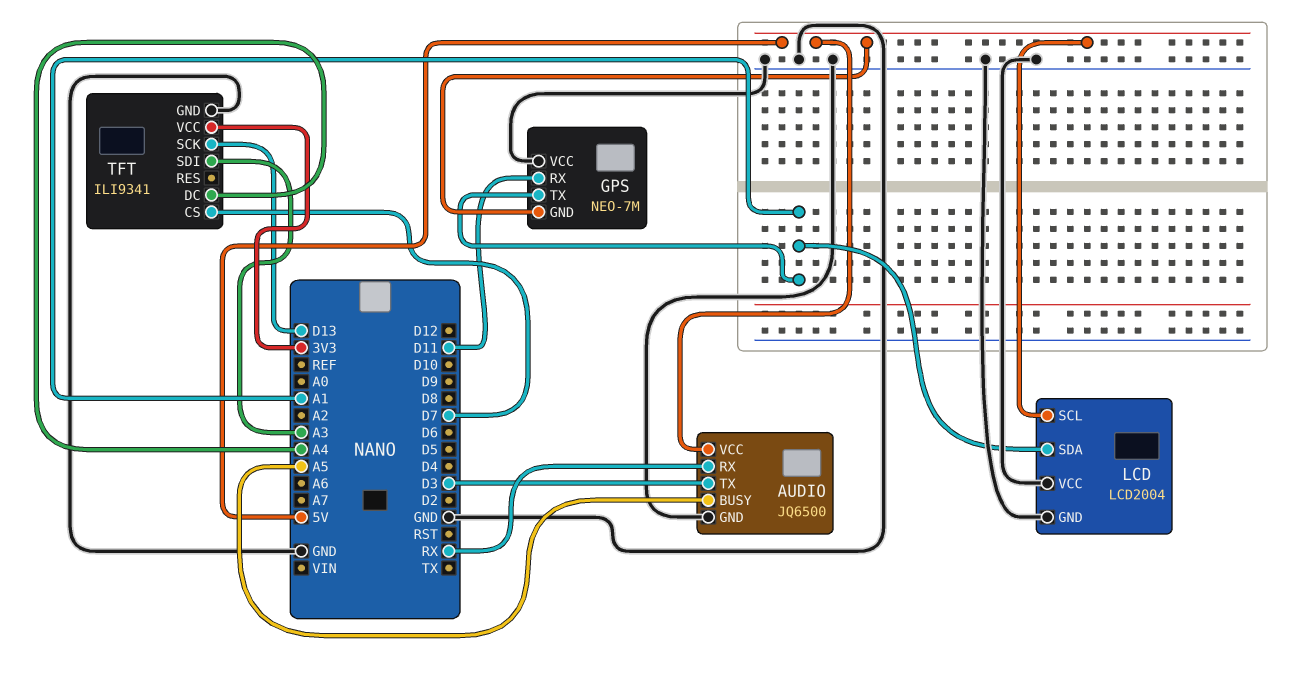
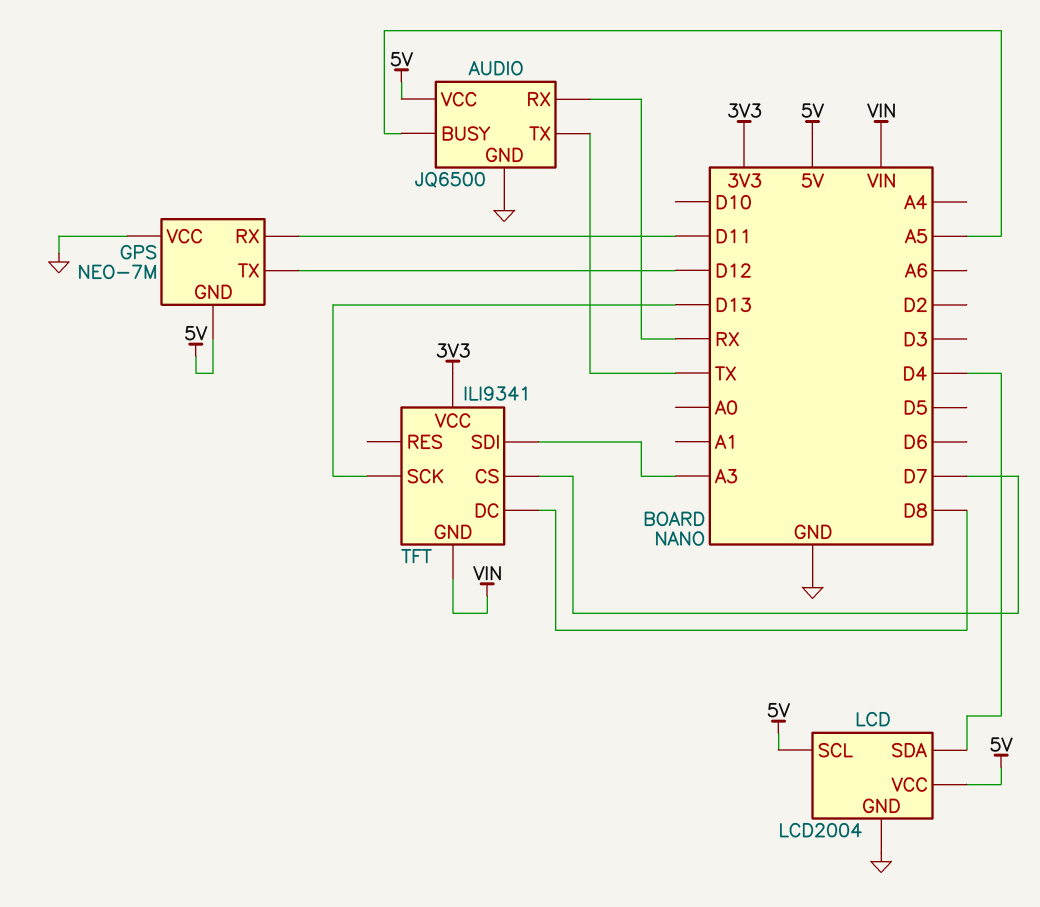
AUDIO pin TX: D3 -> TX
GPS pin TX: A1 -> D12
LCD pin SDA: A1 -> D4
LCD pin VCC: GND -> 5V
TFT pin DC: A4 -> D8
TFT pin GND: GND -> VIN

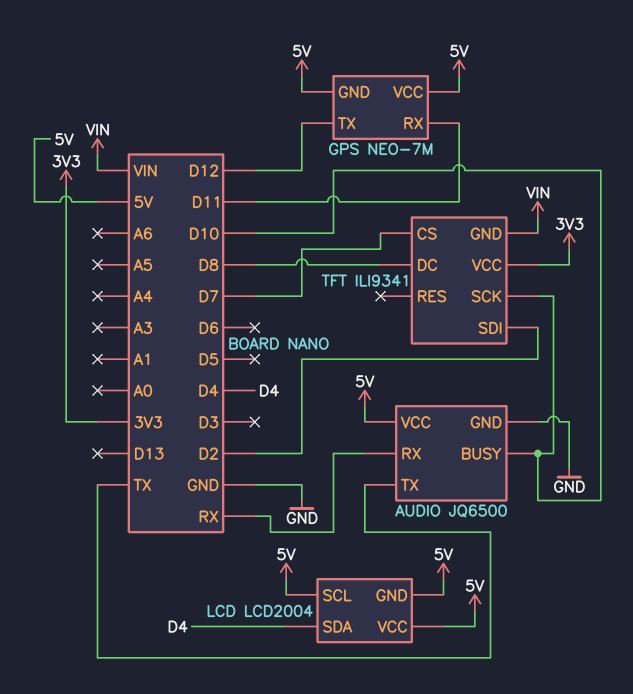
AUDIO pin BUSY: A5 -> D10
GPS pin VCC: GND -> 5V
LCD pin GND: GND -> 5V
TFT pin SCK: D13 -> D10
TFT pin SDI: A3 -> D2

